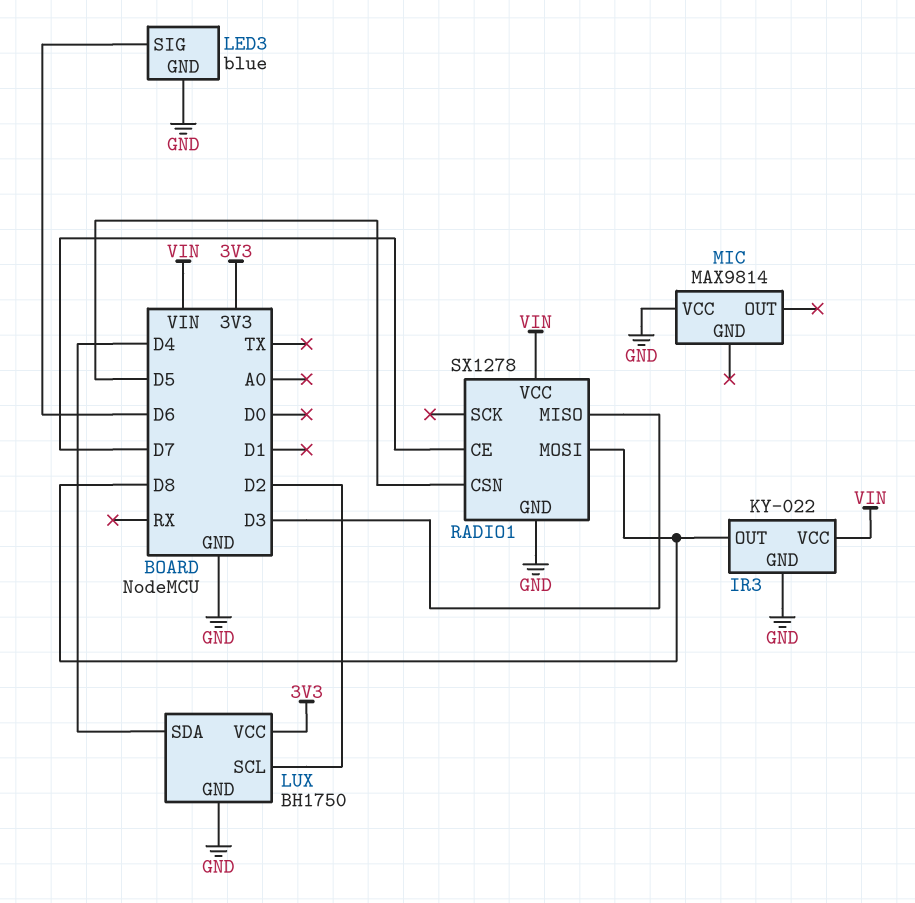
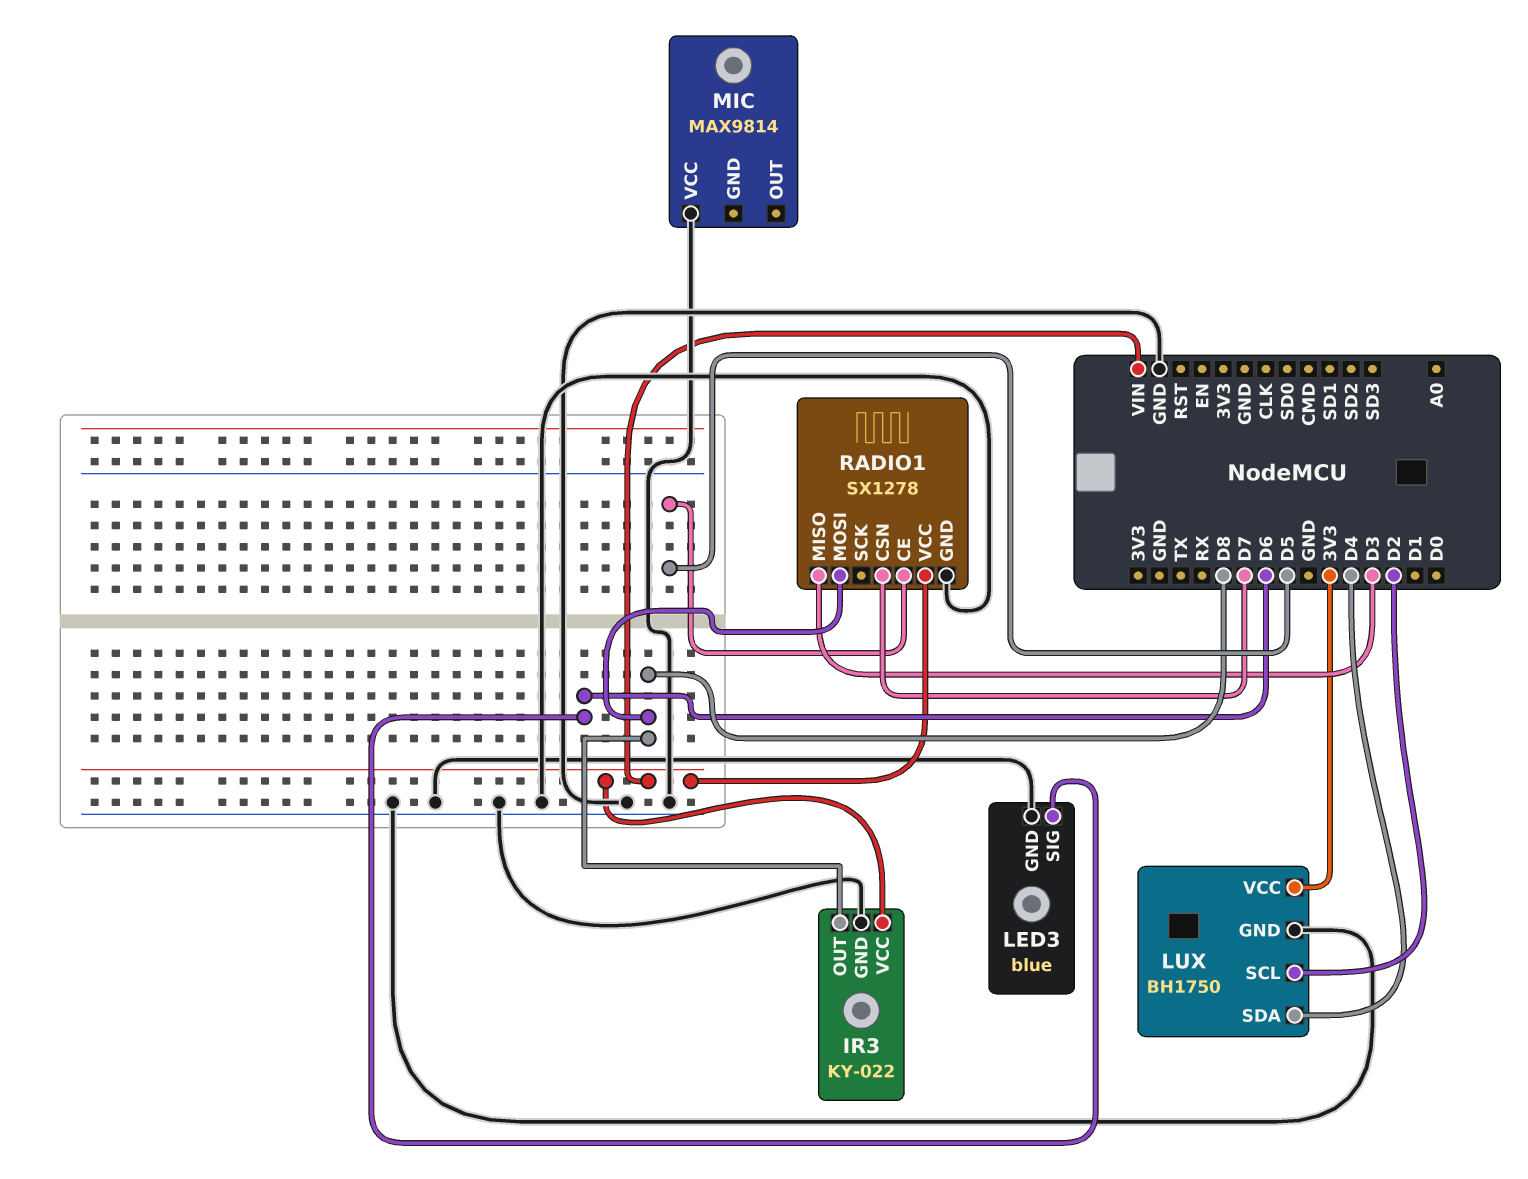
RADIO1 pin CE: D7 -> D5
RADIO1 pin CSN: D5 -> D7

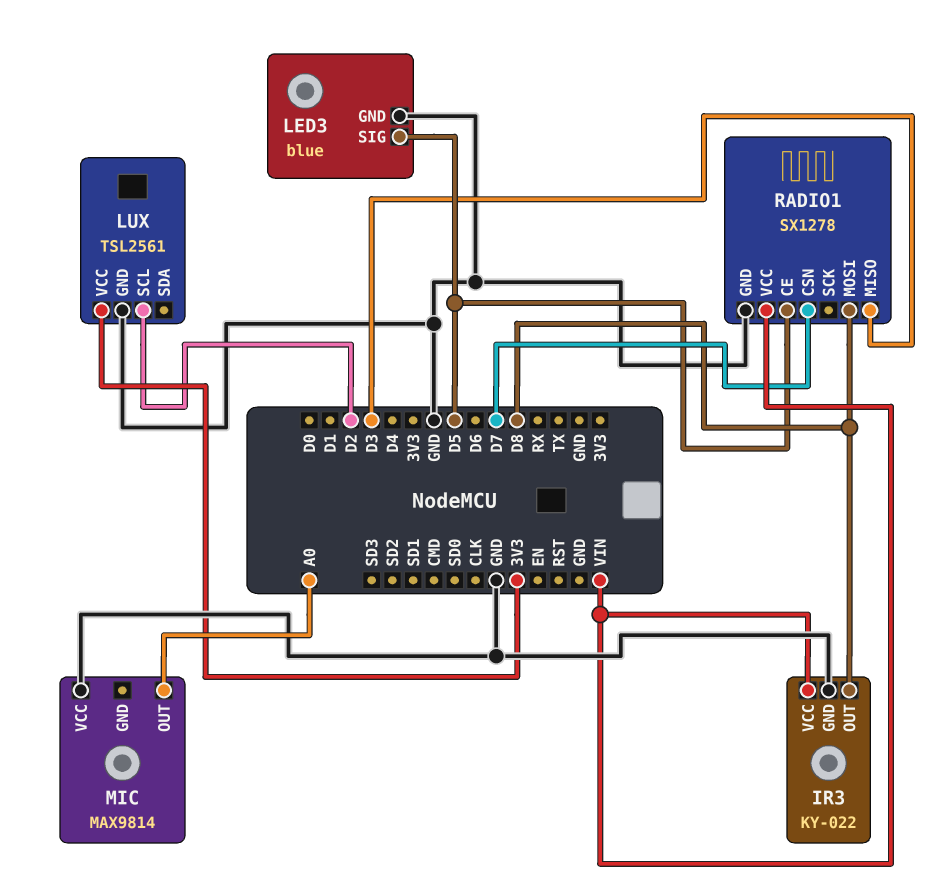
LED3 pin SIG: D6 -> D5
LUX: BH1750 -> TSL2561
LUX pin SDA: D4 -> none
MIC pin OUT: none -> A0

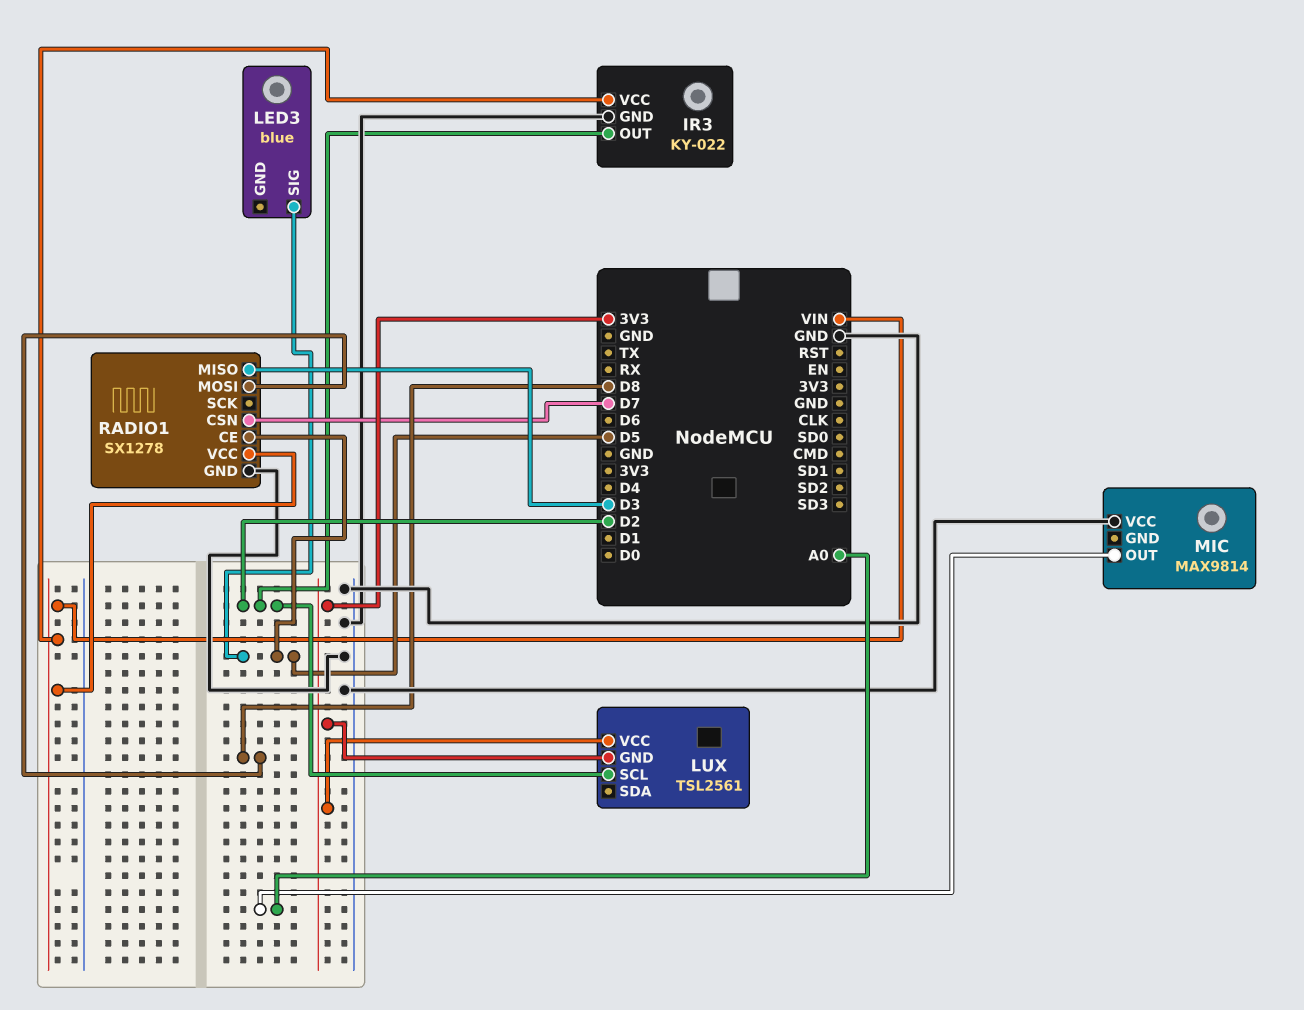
IR3 pin OUT: D8 -> D2
LED3 pin GND: GND -> none
LUX pin GND: GND -> 3V3

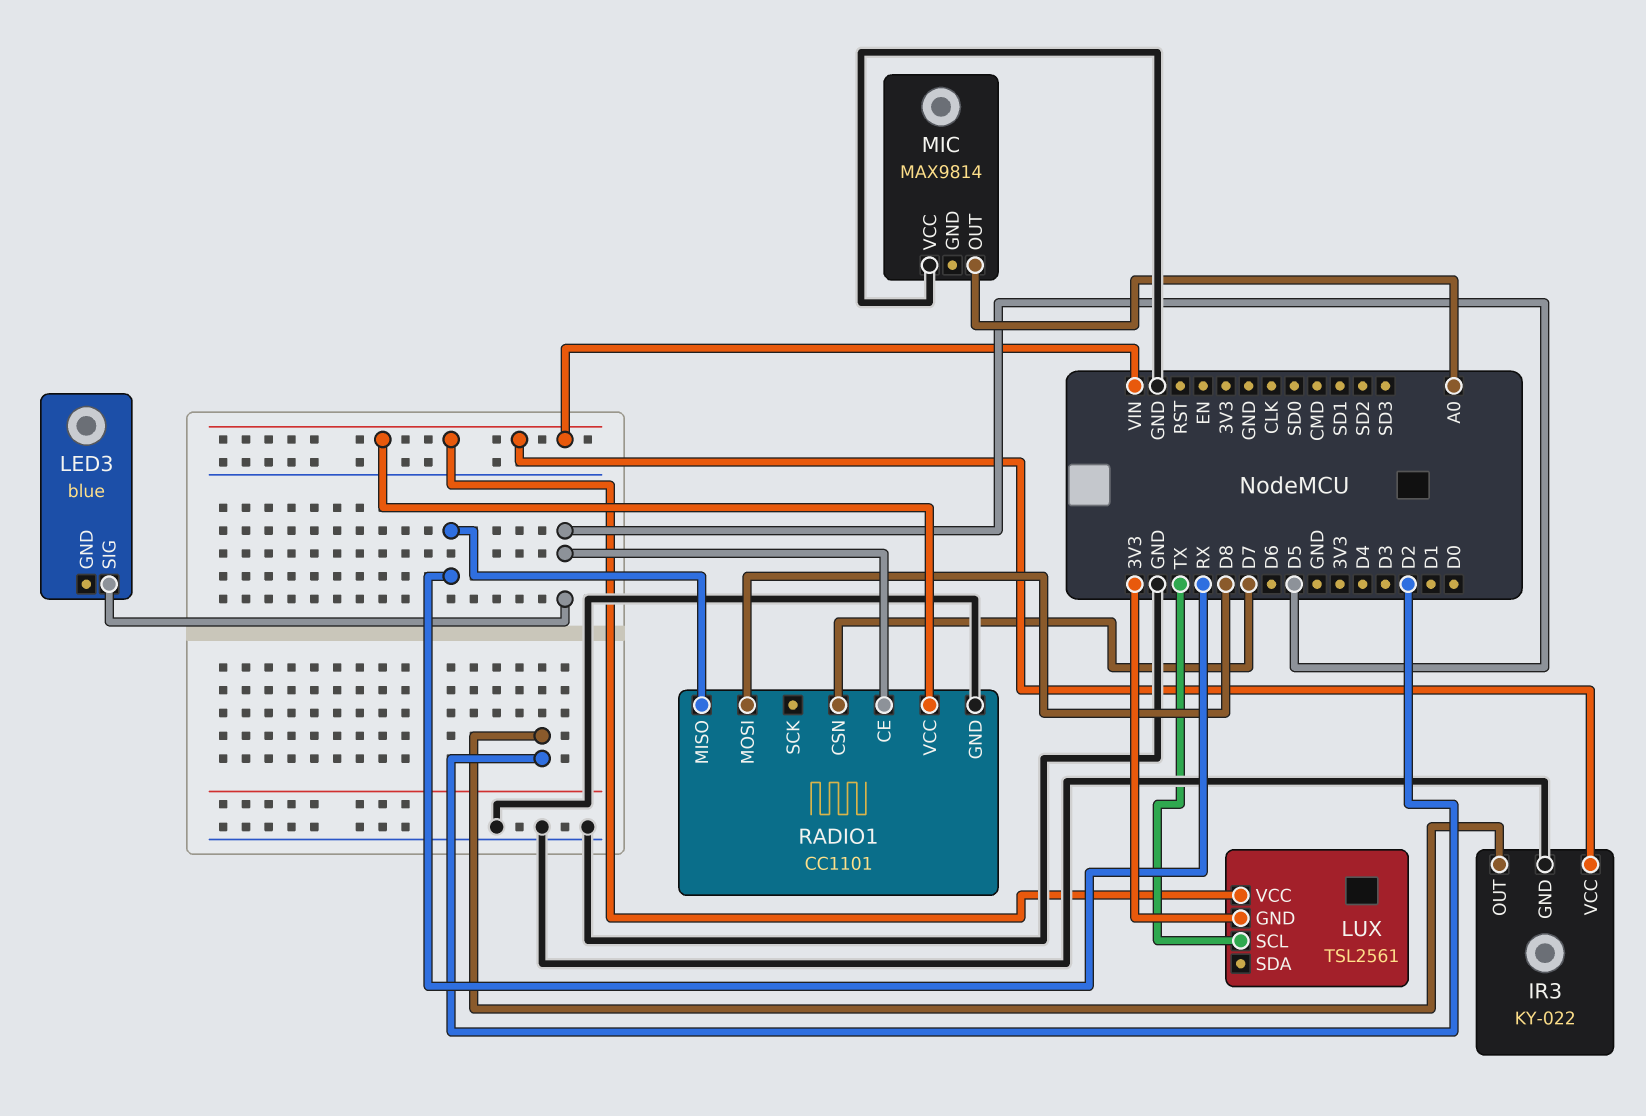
LUX pin SCL: D2 -> TX
LUX pin VCC: 3V3 -> VIN
RADIO1: SX1278 -> CC1101
RADIO1 pin MISO: D3 -> RX

